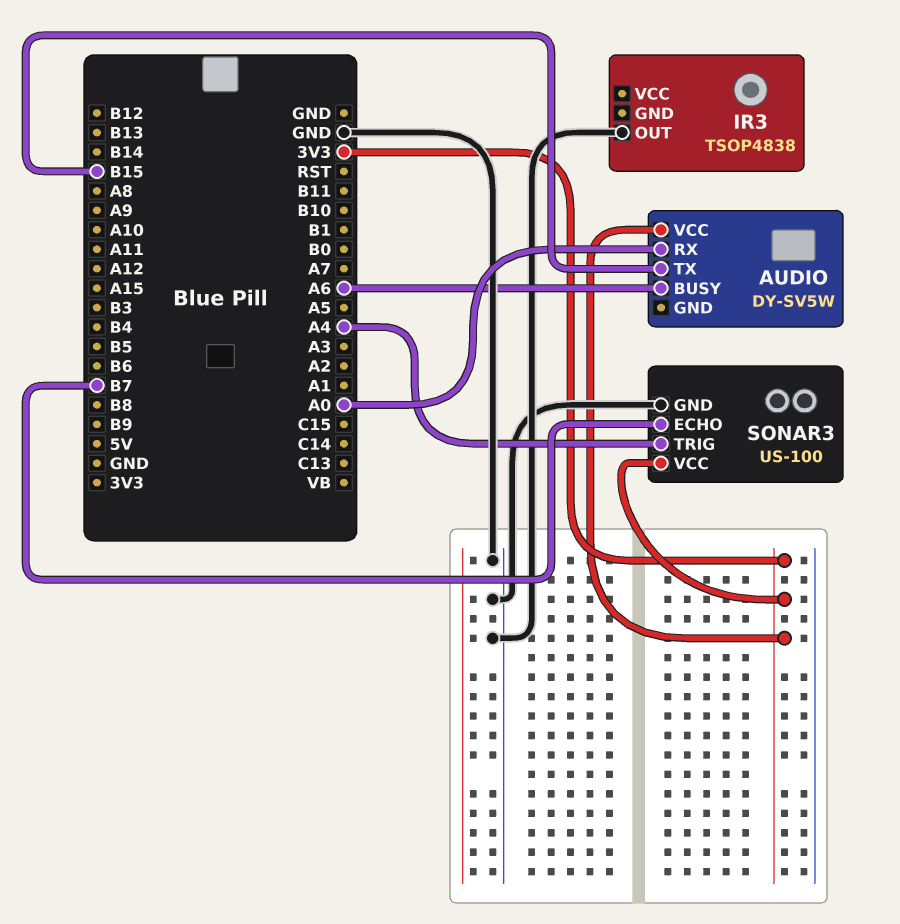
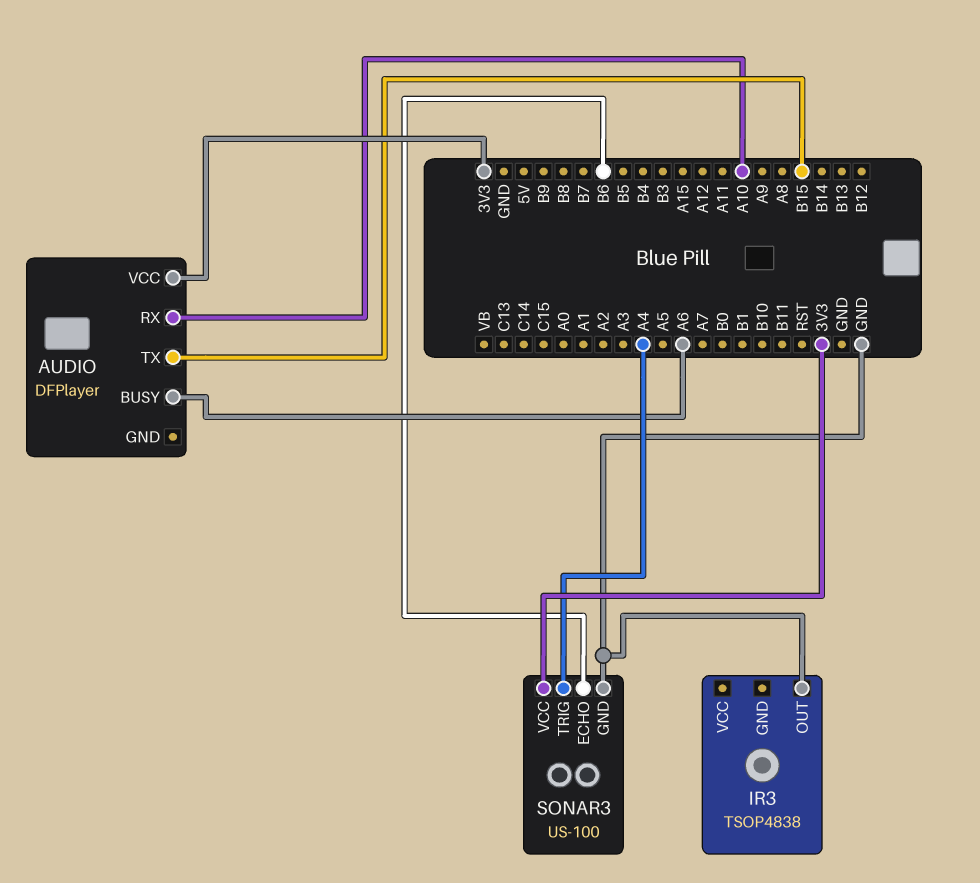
AUDIO: DY-SV5W -> DFPlayer
AUDIO pin RX: A0 -> A10
SONAR3 pin ECHO: B7 -> B6

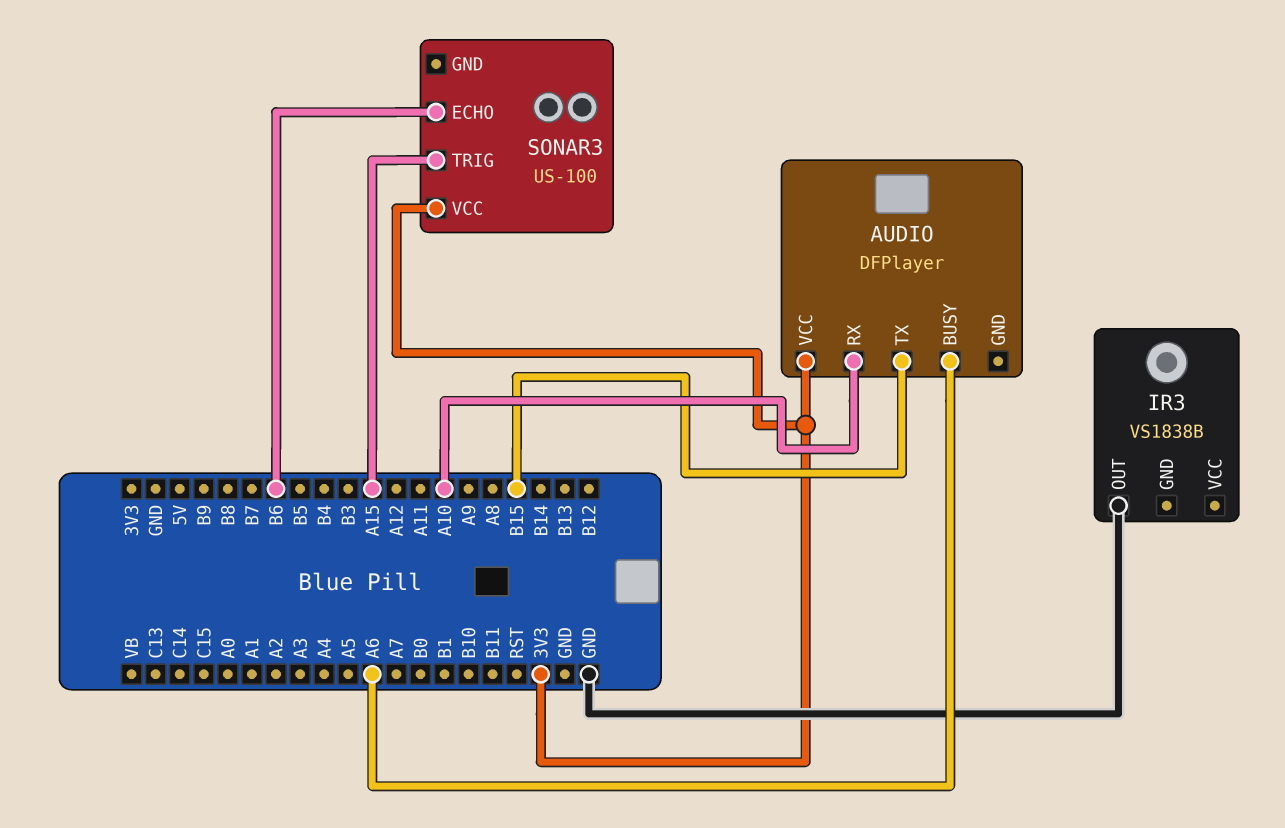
IR3: TSOP4838 -> VS1838B
SONAR3 pin GND: GND -> none
SONAR3 pin TRIG: A4 -> A15

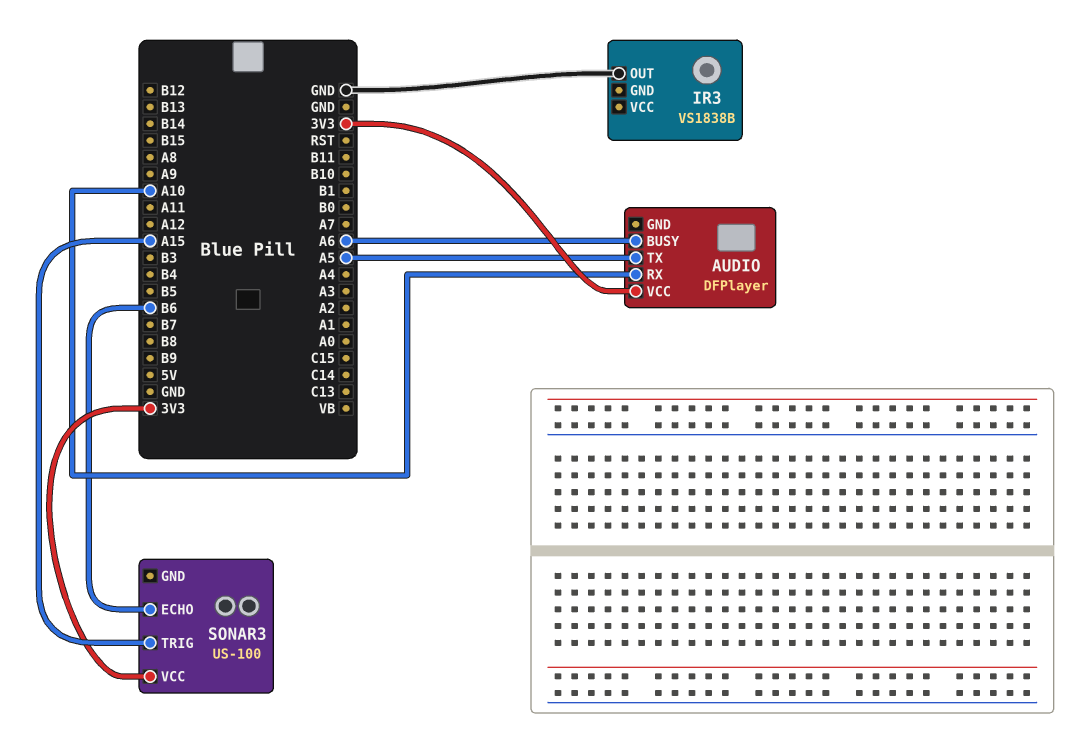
AUDIO pin TX: B15 -> A5

